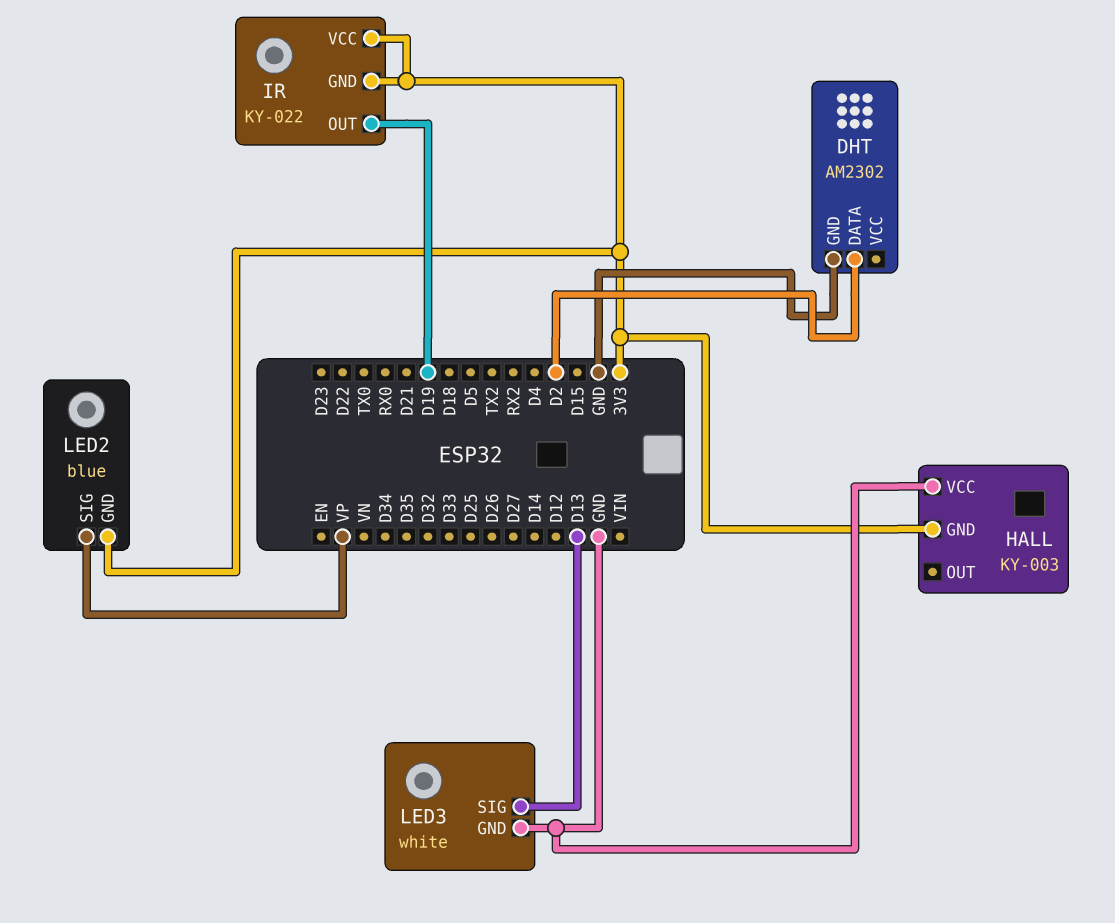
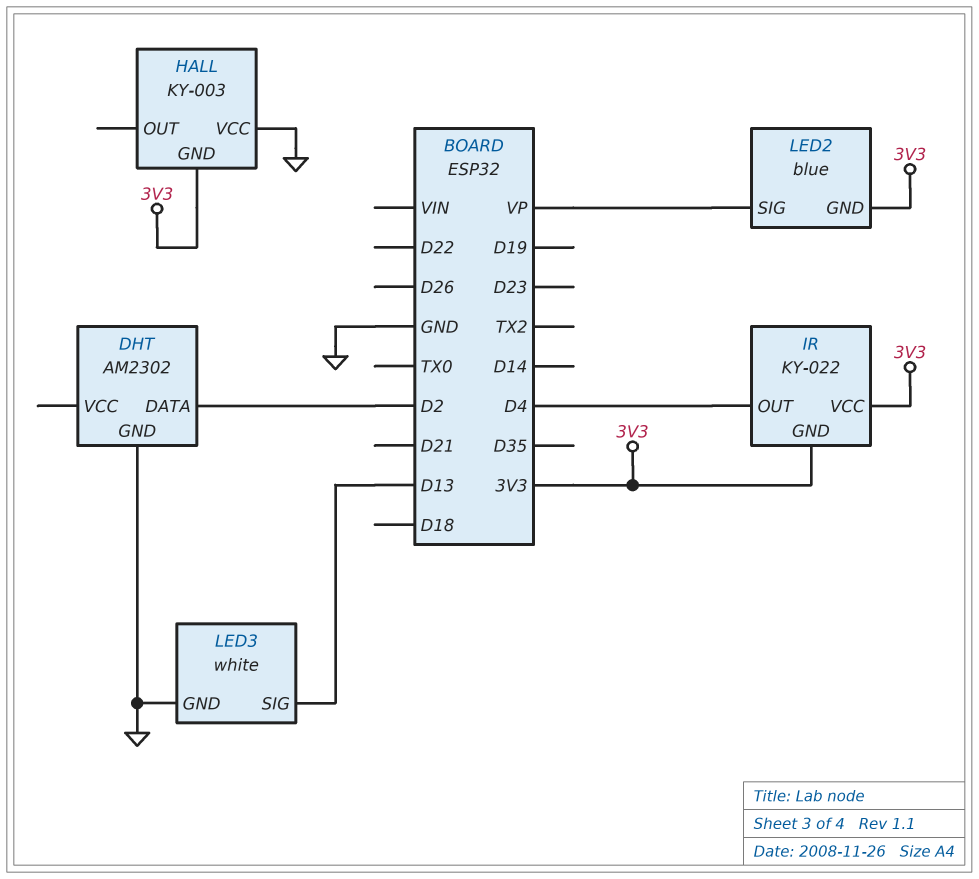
IR pin OUT: D19 -> D4

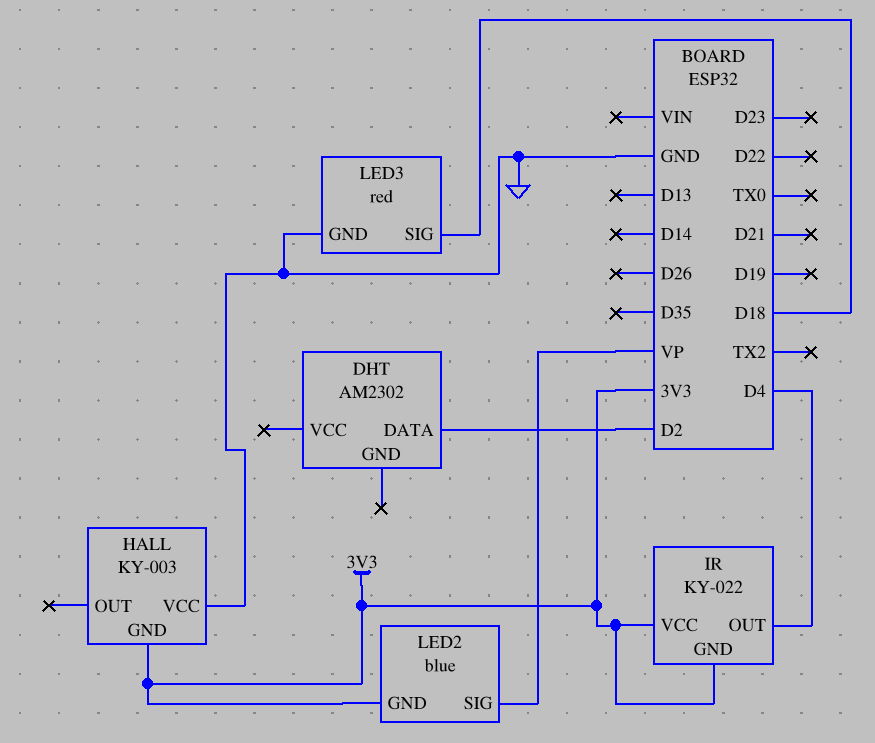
DHT pin GND: GND -> none
LED3: white -> red
LED3 pin SIG: D13 -> D18

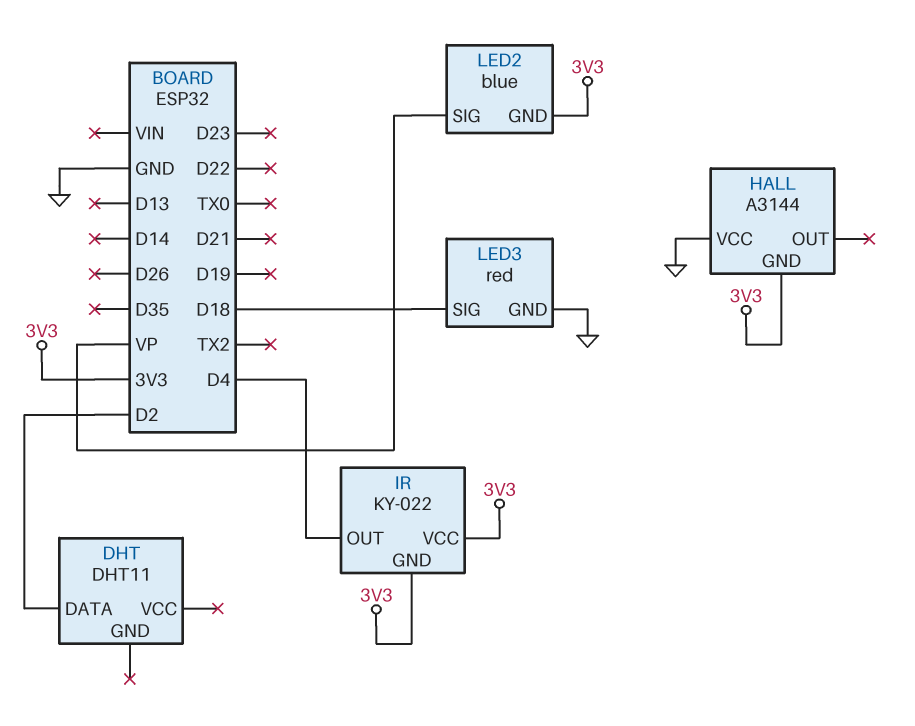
DHT: AM2302 -> DHT11
HALL: KY-003 -> A3144

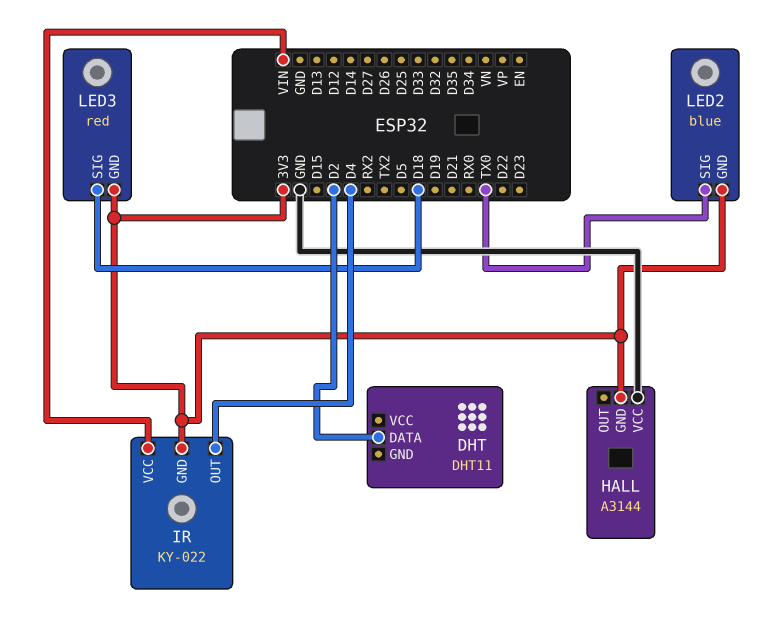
IR pin VCC: 3V3 -> VIN
LED2 pin SIG: VP -> TX0
LED3 pin GND: GND -> 3V3

